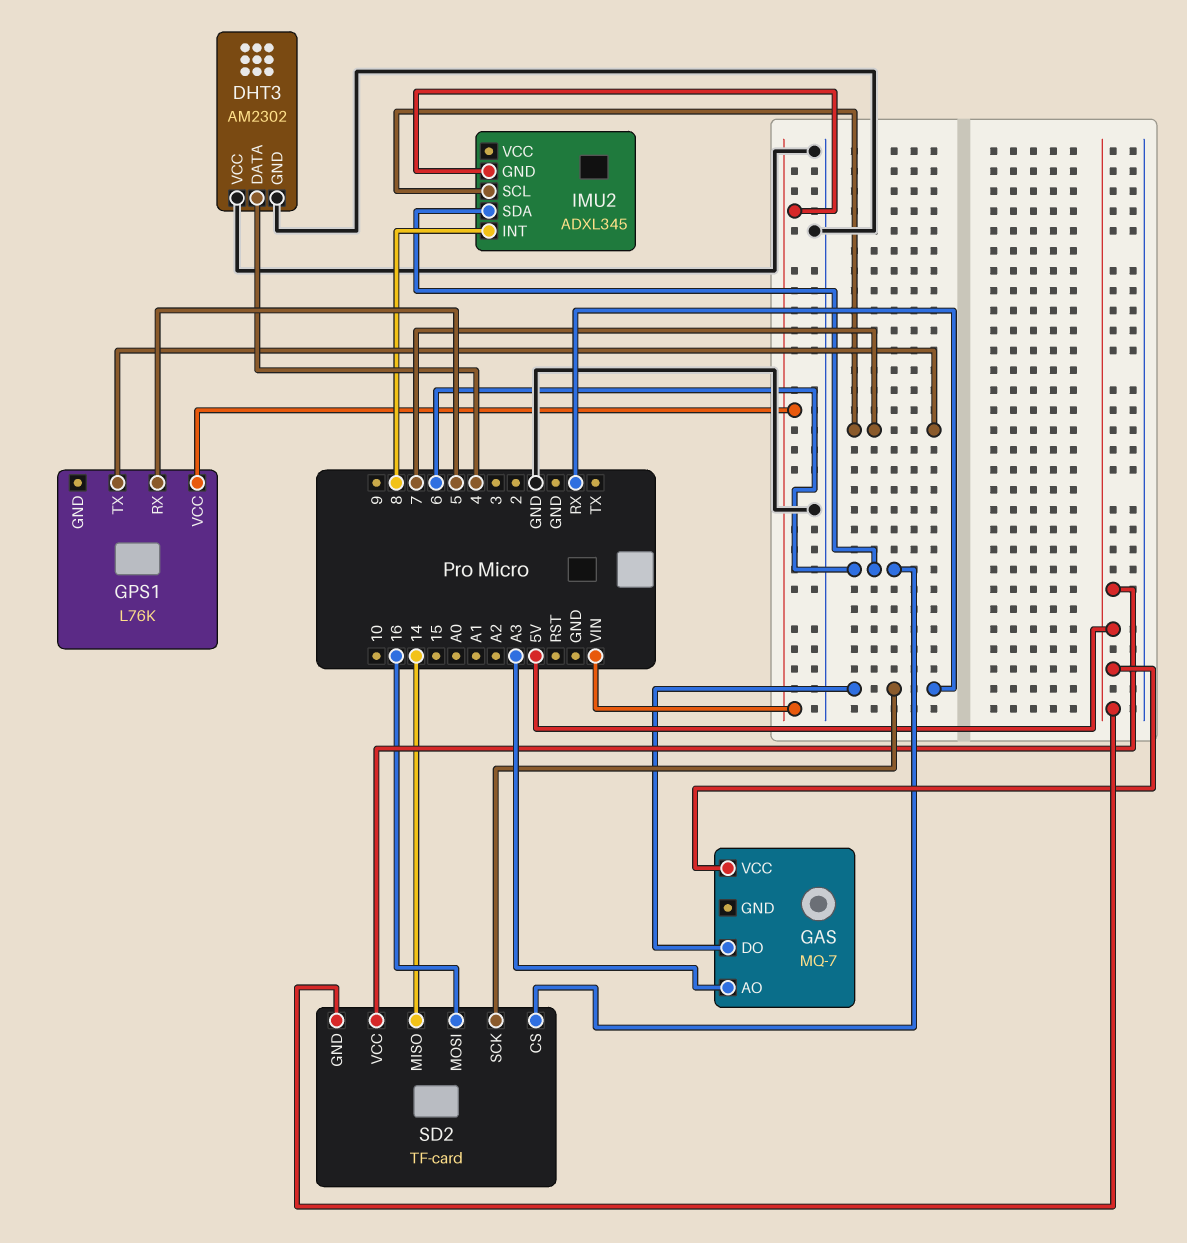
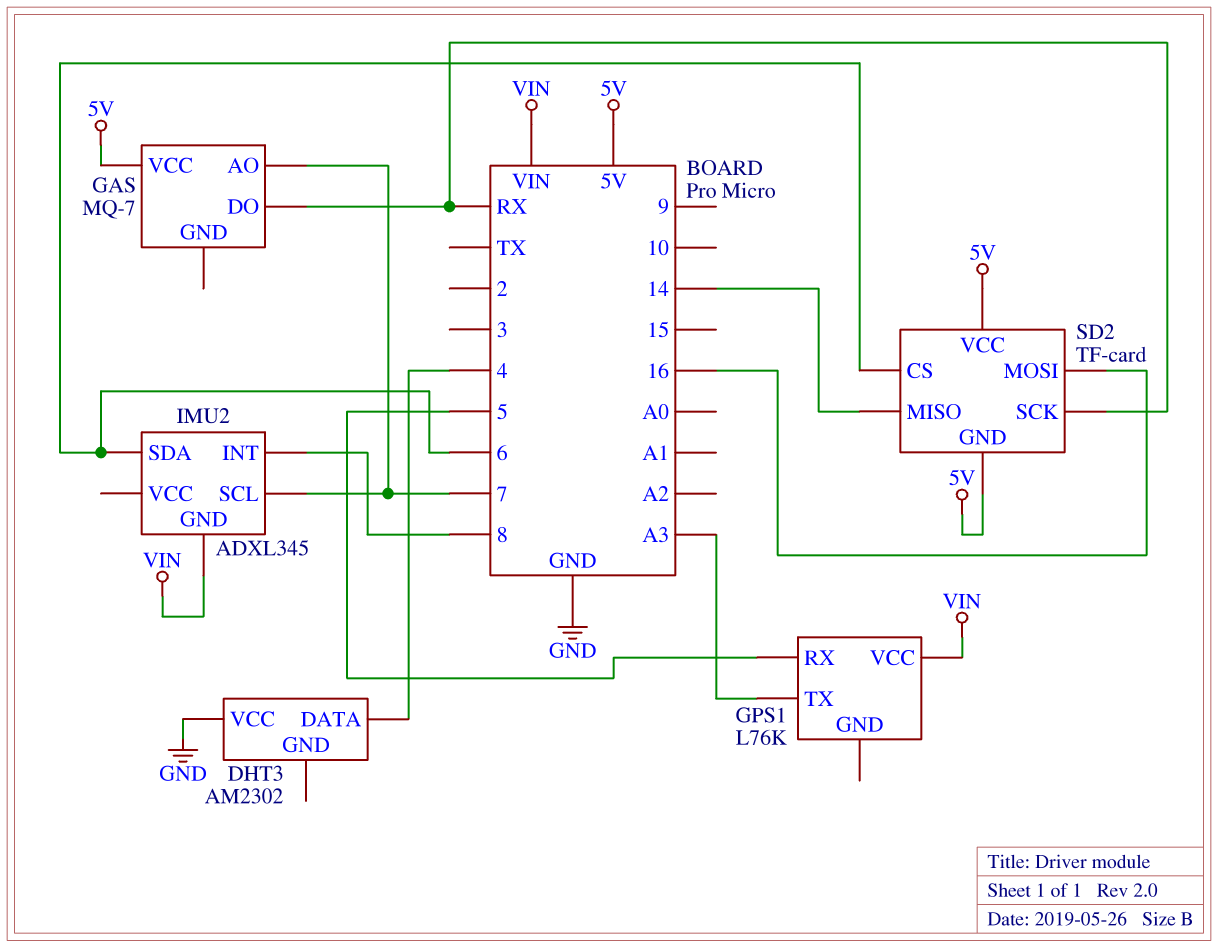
DHT3 pin GND: GND -> none
GAS pin AO: A3 -> 7
GPS1 pin TX: 7 -> A3

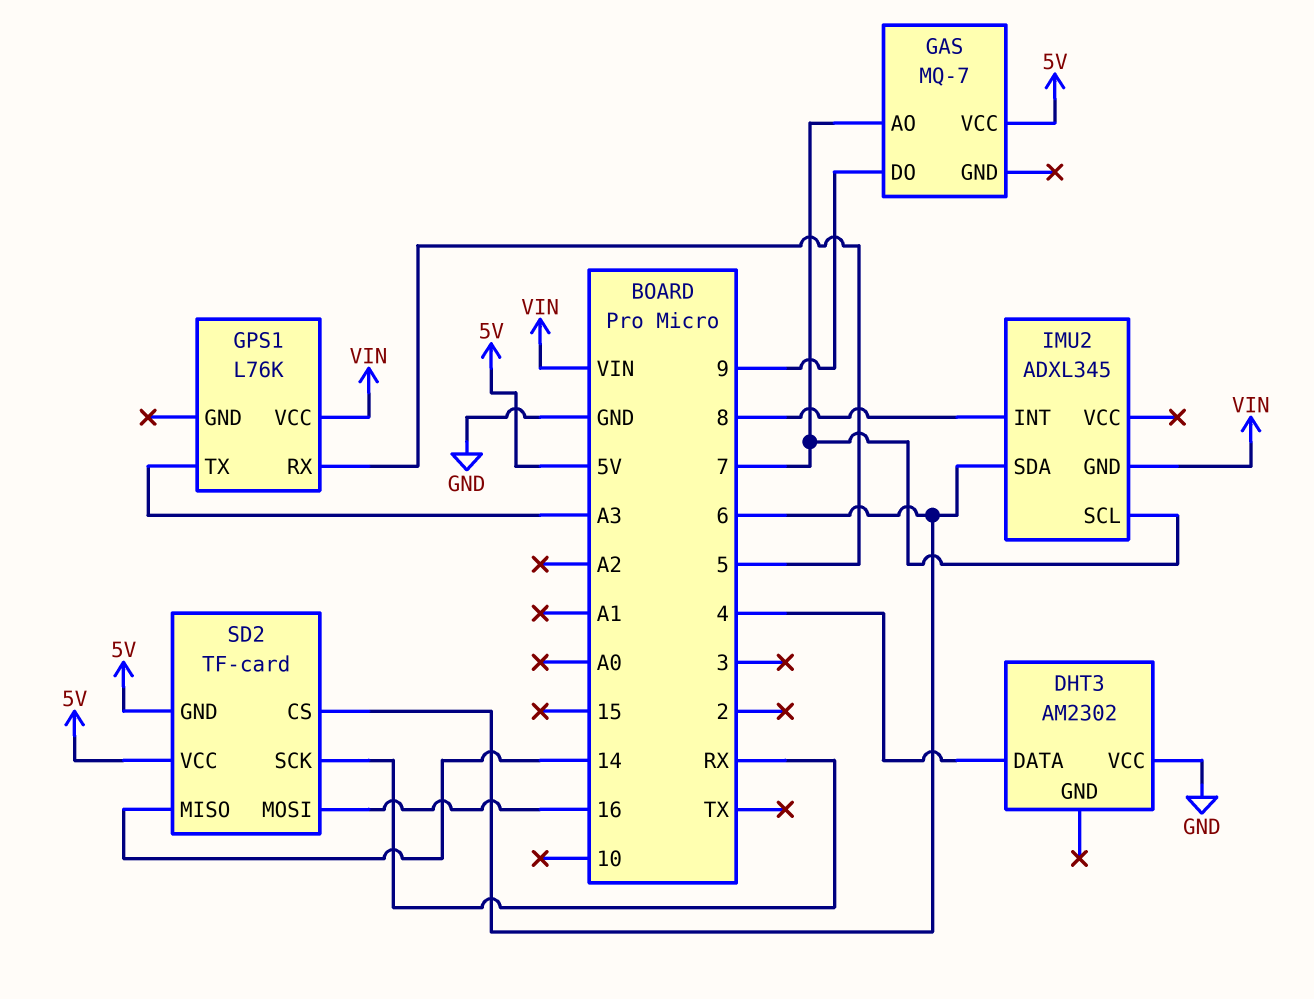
GAS pin DO: RX -> 9

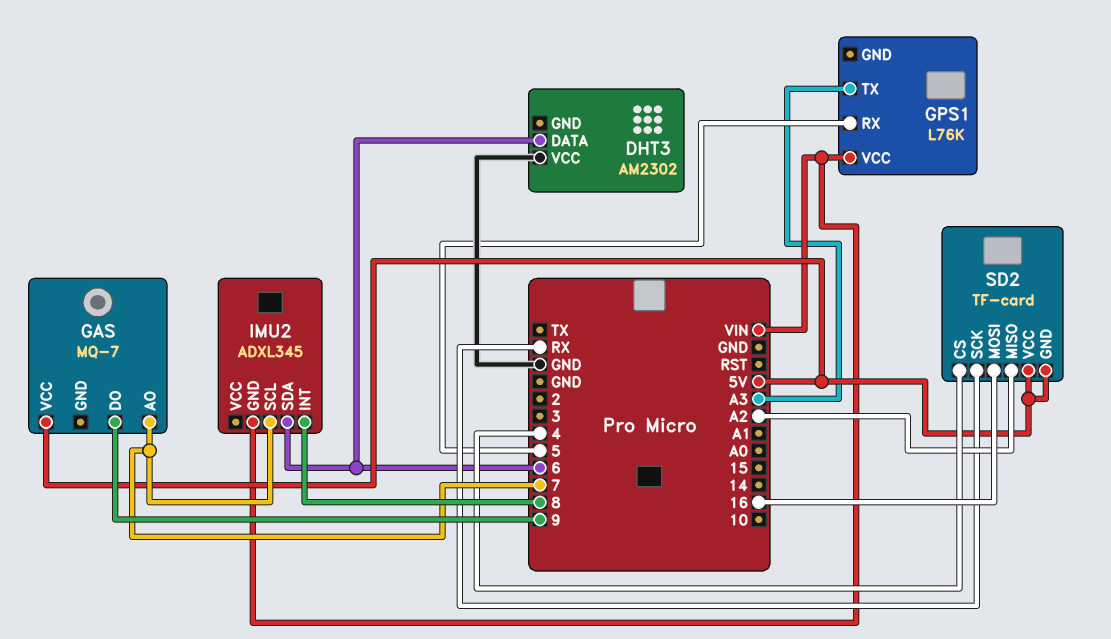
DHT3 pin DATA: 4 -> 6
SD2 pin CS: 6 -> 4
SD2 pin MISO: 14 -> A2

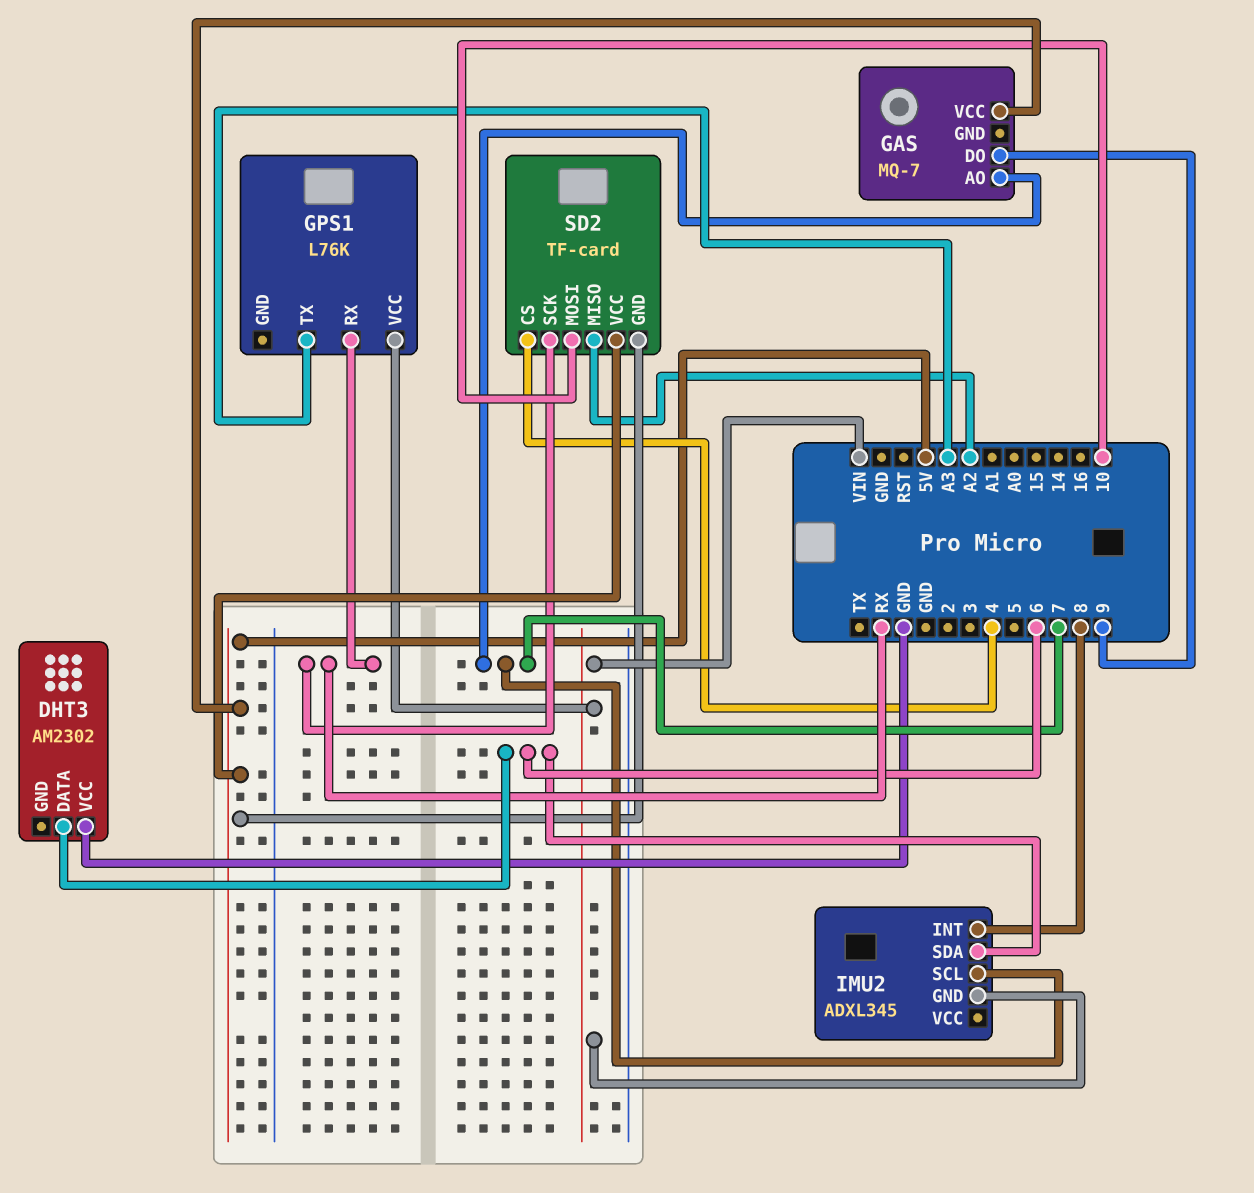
GPS1 pin RX: 5 -> RX
SD2 pin MOSI: 16 -> 10

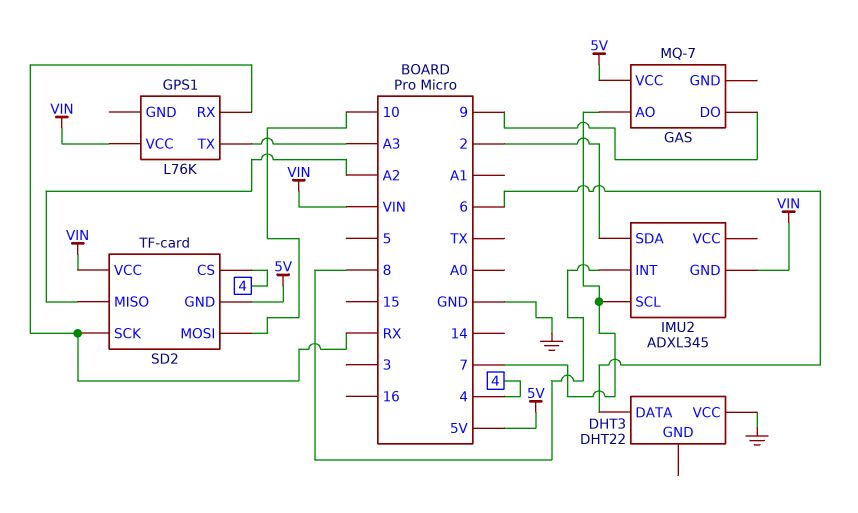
DHT3: AM2302 -> DHT22
IMU2 pin SDA: 6 -> 2
SD2 pin VCC: 5V -> VIN

